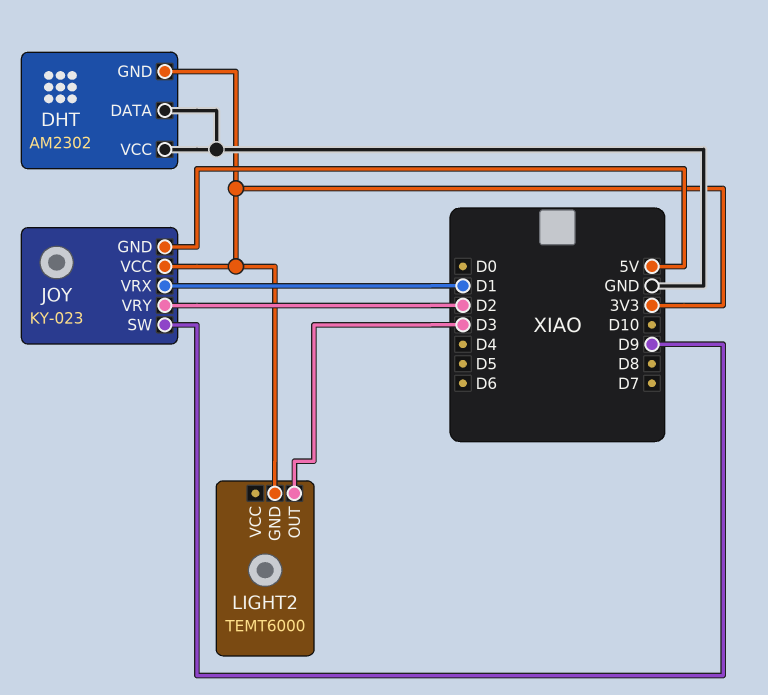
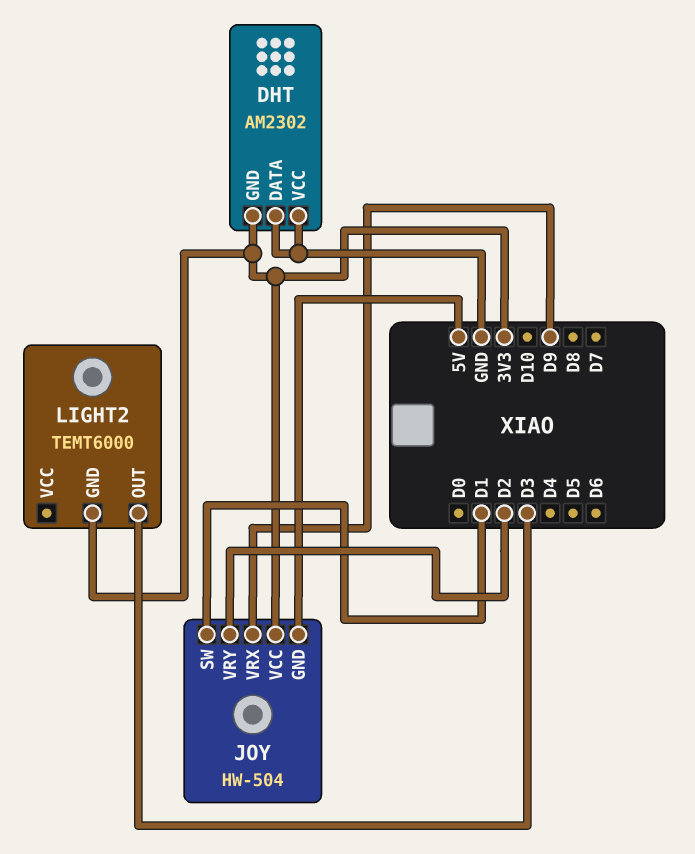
JOY: KY-023 -> HW-504
JOY pin SW: D9 -> D1
JOY pin VRX: D1 -> D9

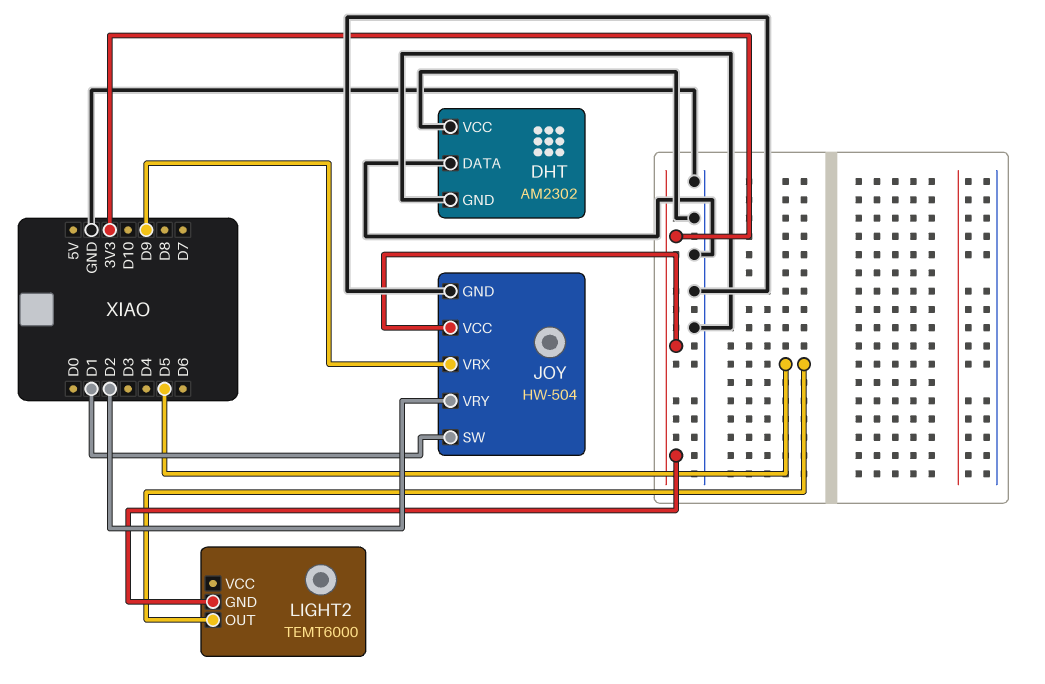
DHT pin GND: 3V3 -> GND
JOY pin GND: 5V -> GND
LIGHT2 pin OUT: D3 -> D5

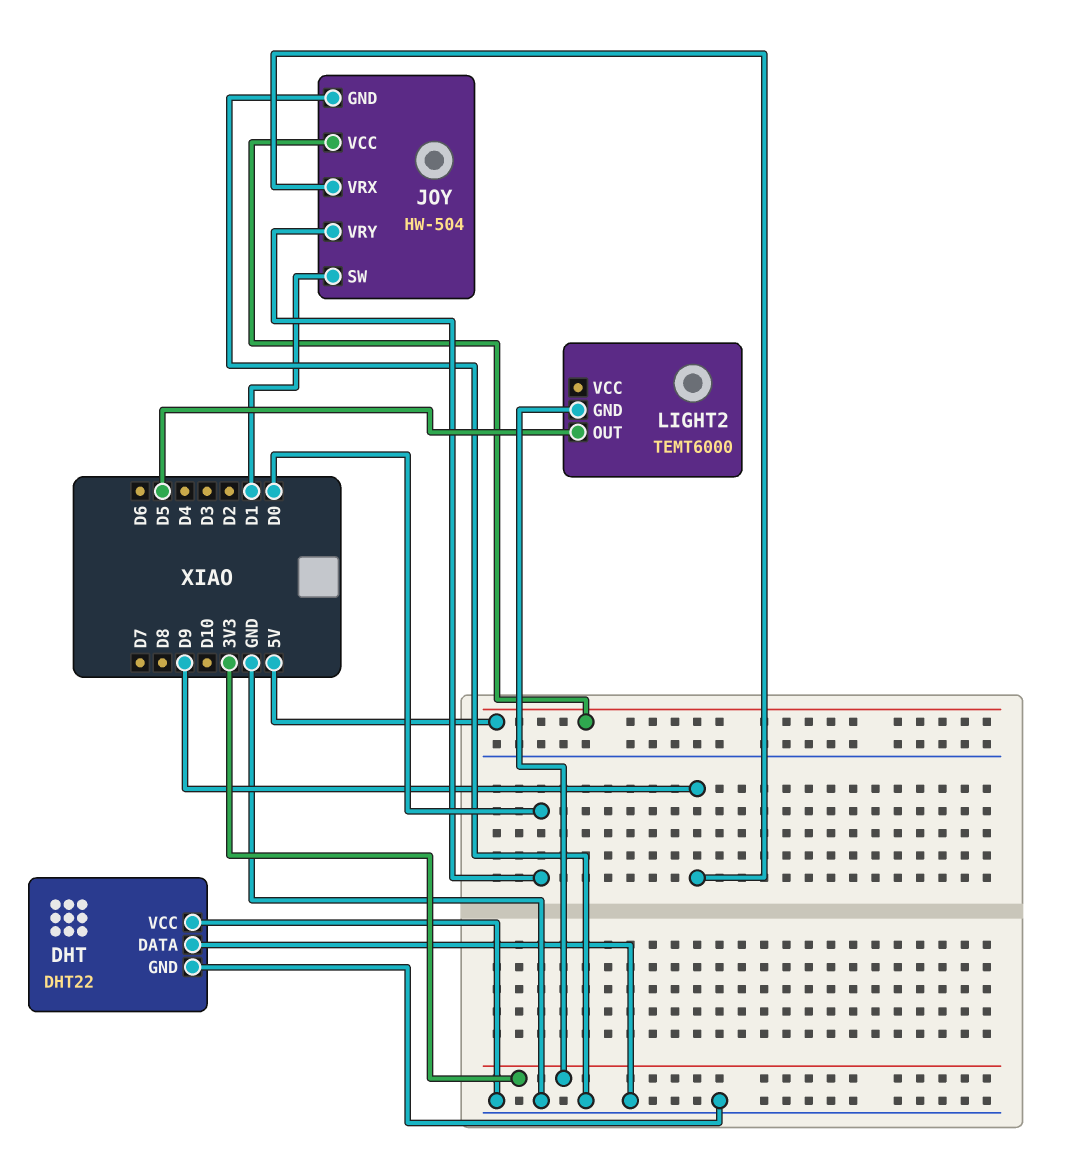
DHT: AM2302 -> DHT22
JOY pin VCC: 3V3 -> 5V
JOY pin VRY: D2 -> D0

